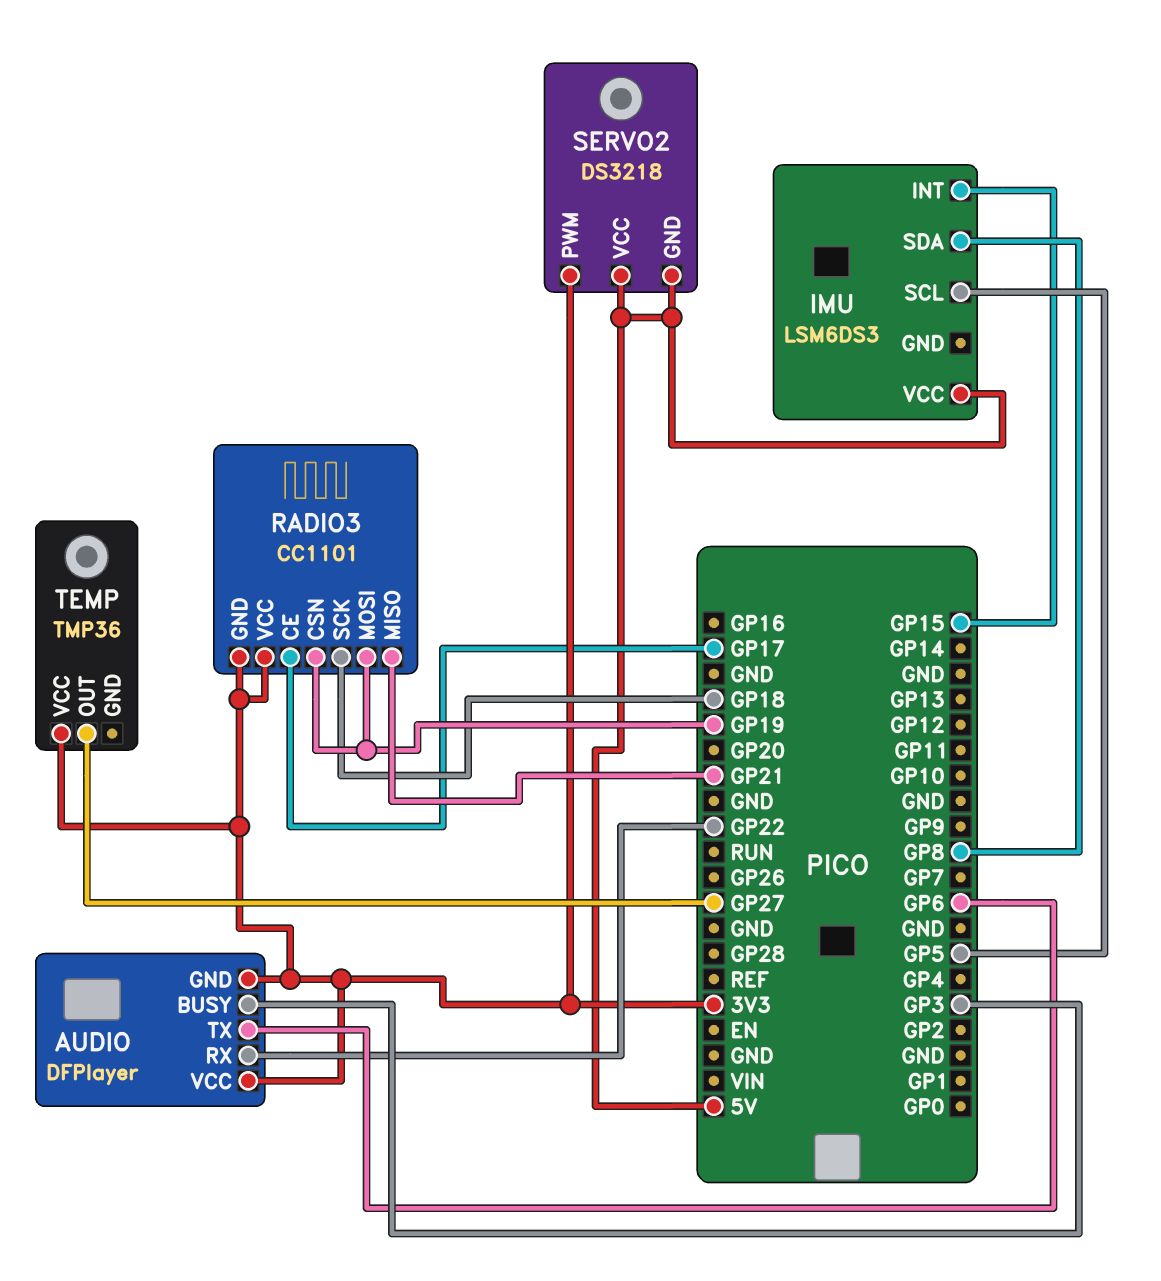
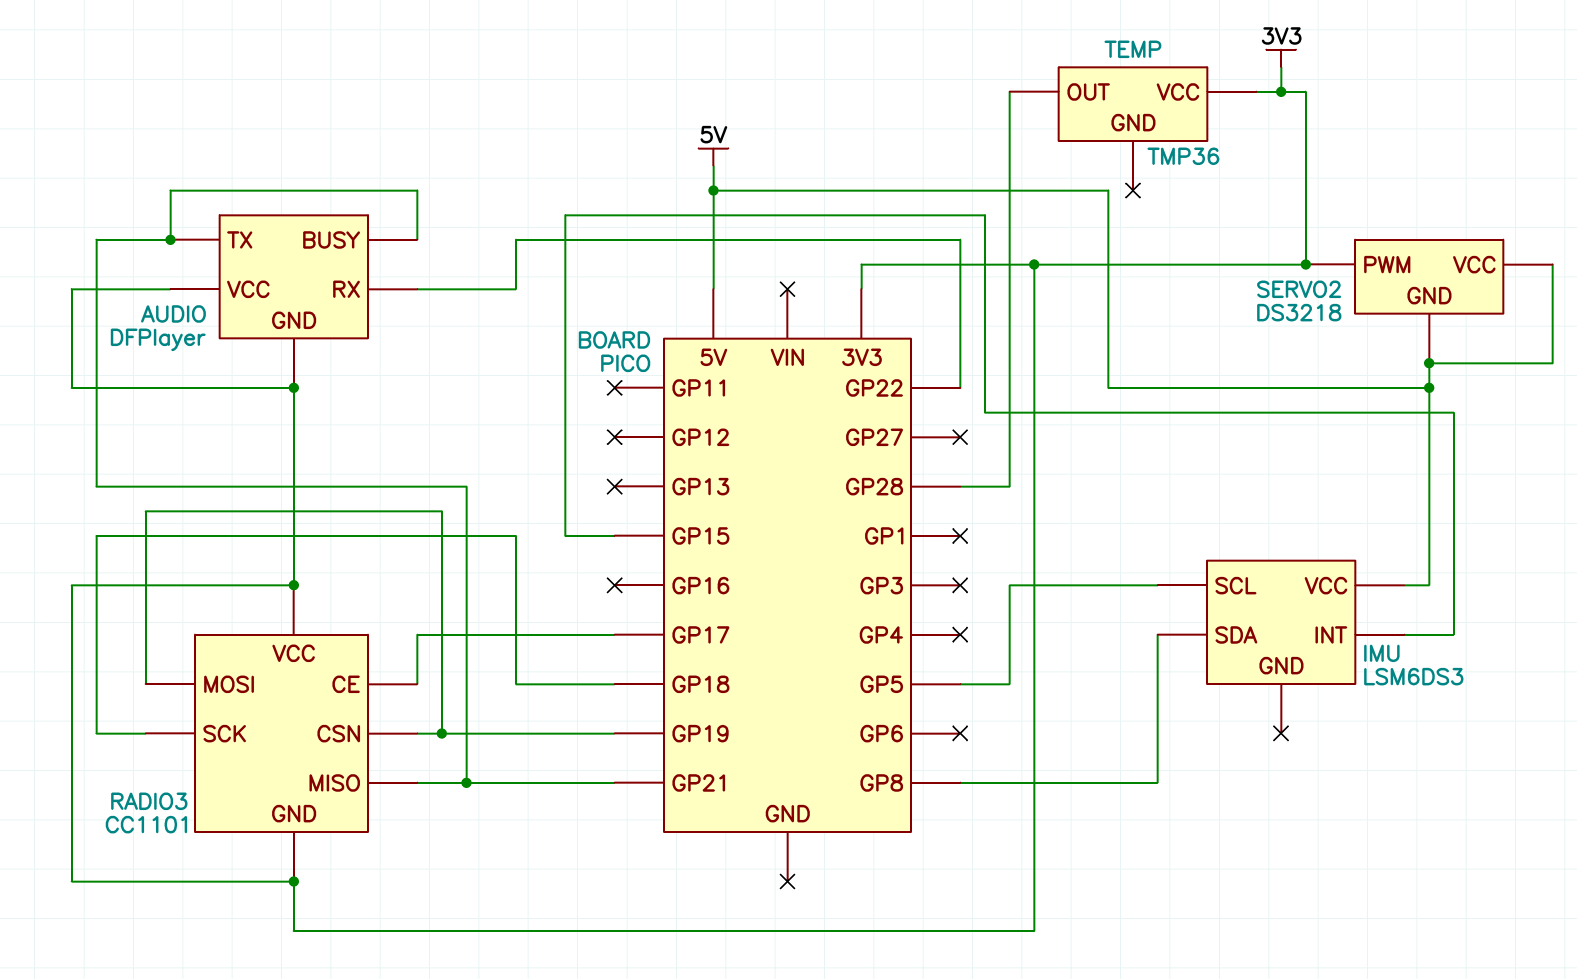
AUDIO pin BUSY: GP3 -> GP21
AUDIO pin TX: GP6 -> GP21
TEMP pin OUT: GP27 -> GP28

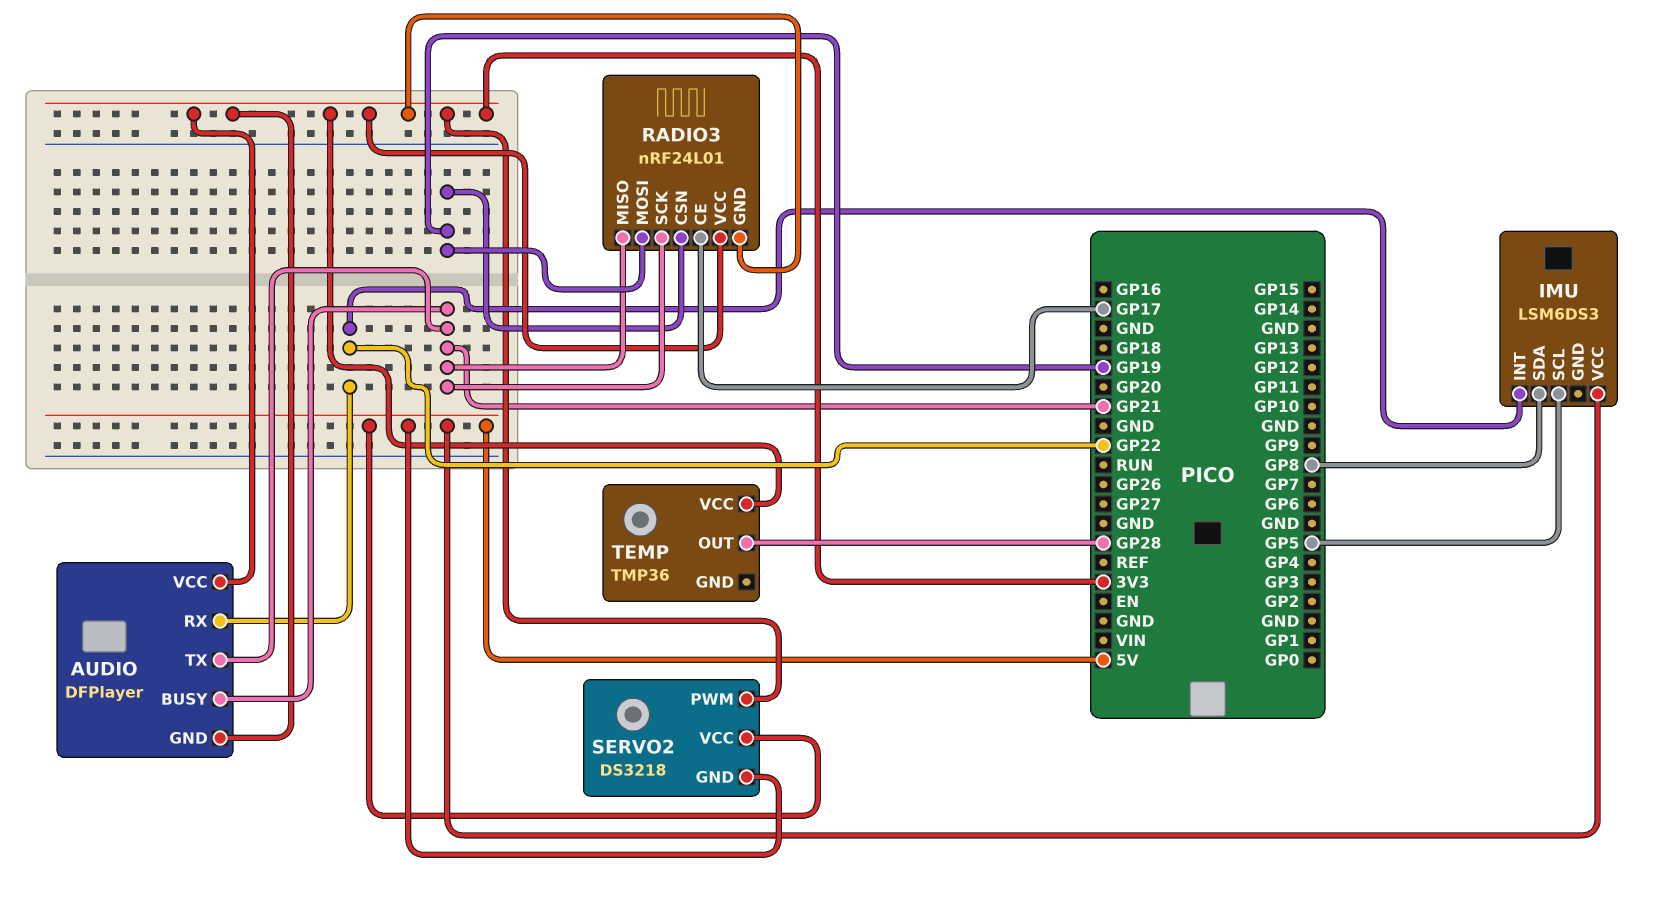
IMU pin INT: GP15 -> GP22
RADIO3: CC1101 -> nRF24L01
RADIO3 pin SCK: GP18 -> GP21

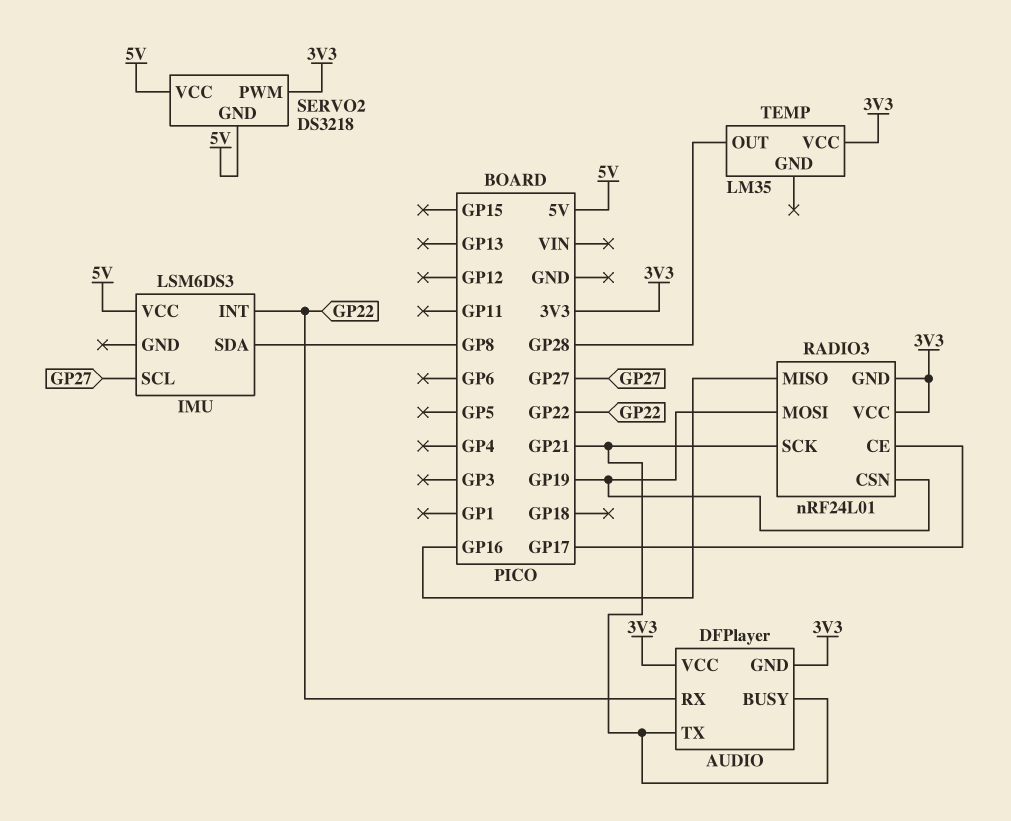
IMU pin SCL: GP5 -> GP27
RADIO3 pin MISO: GP21 -> GP16
TEMP: TMP36 -> LM35

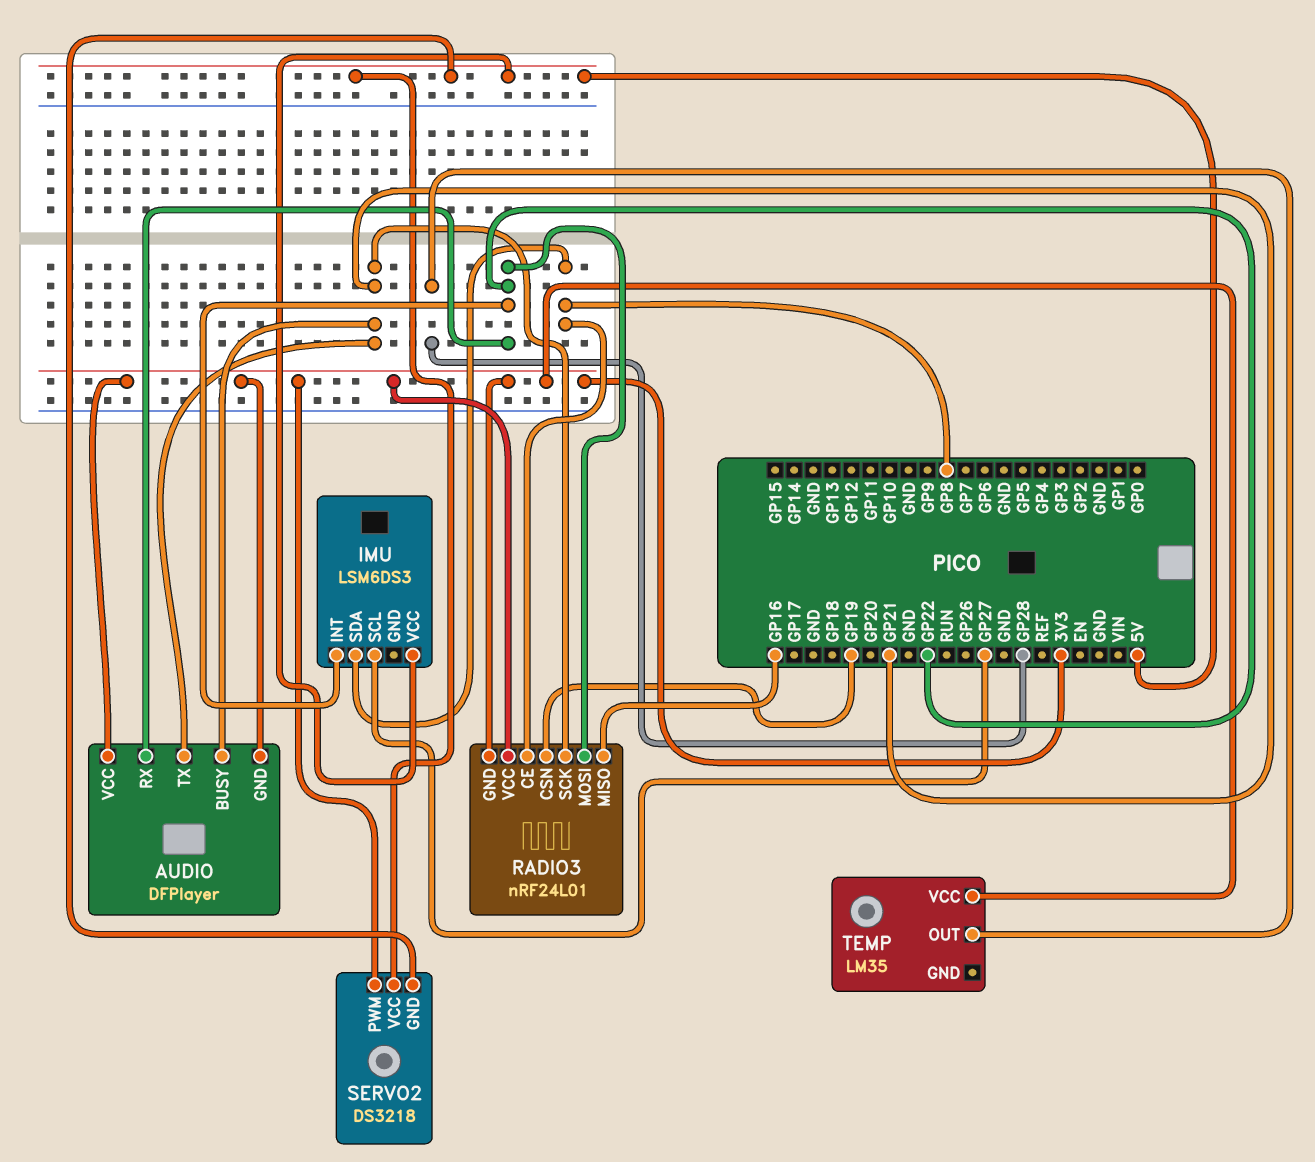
RADIO3 pin CE: GP17 -> GP8
RADIO3 pin MOSI: GP19 -> GP22

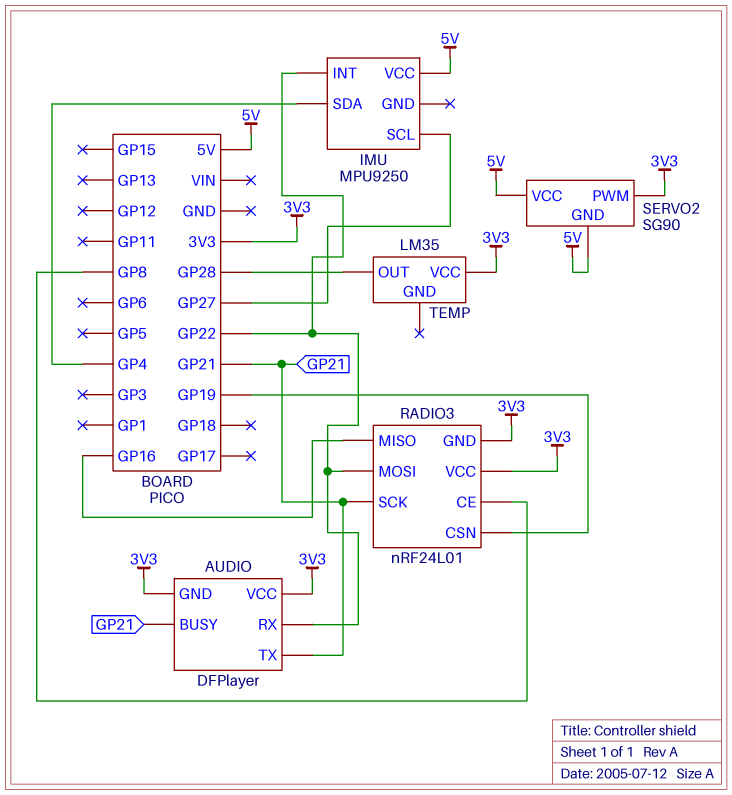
IMU: LSM6DS3 -> MPU9250
IMU pin SDA: GP8 -> GP4
SERVO2: DS3218 -> SG90

